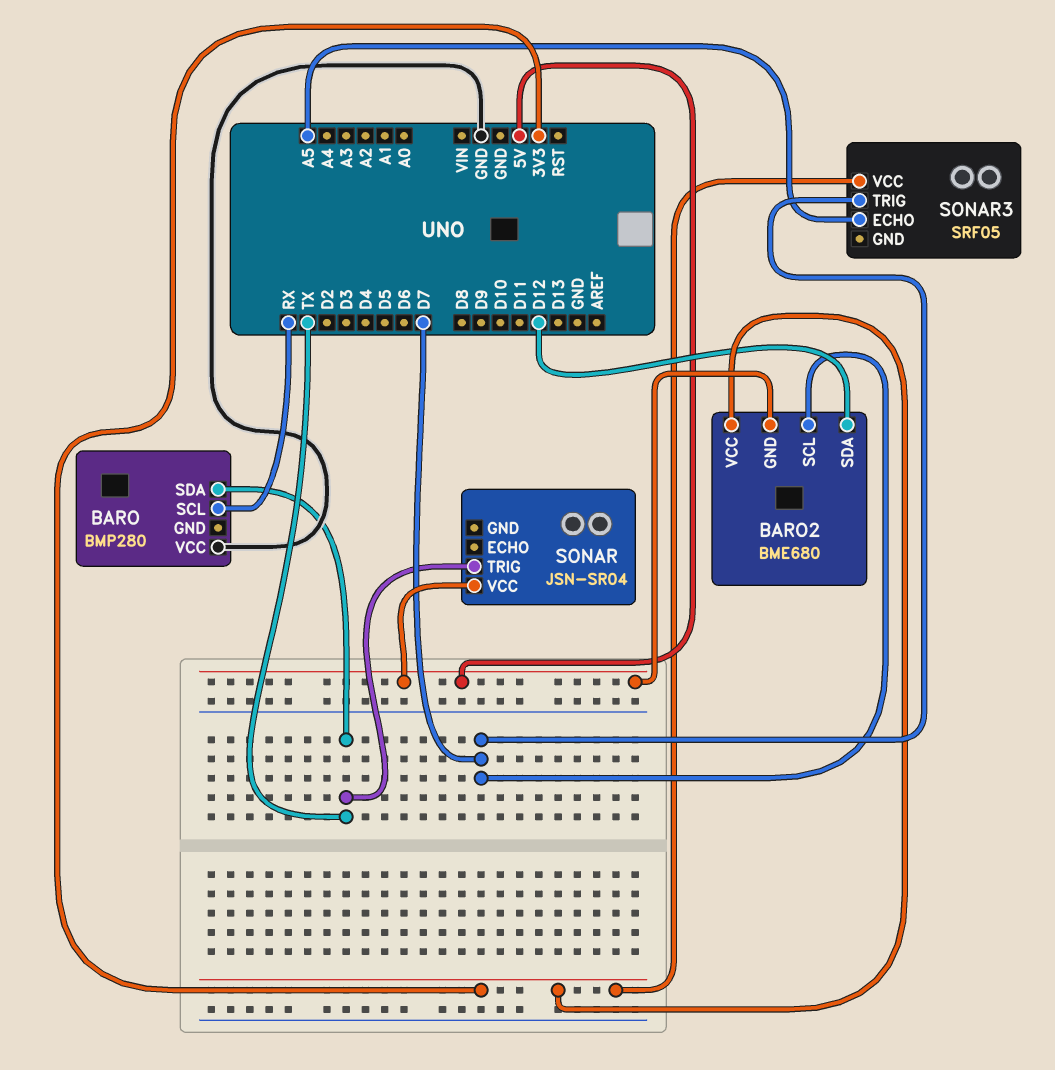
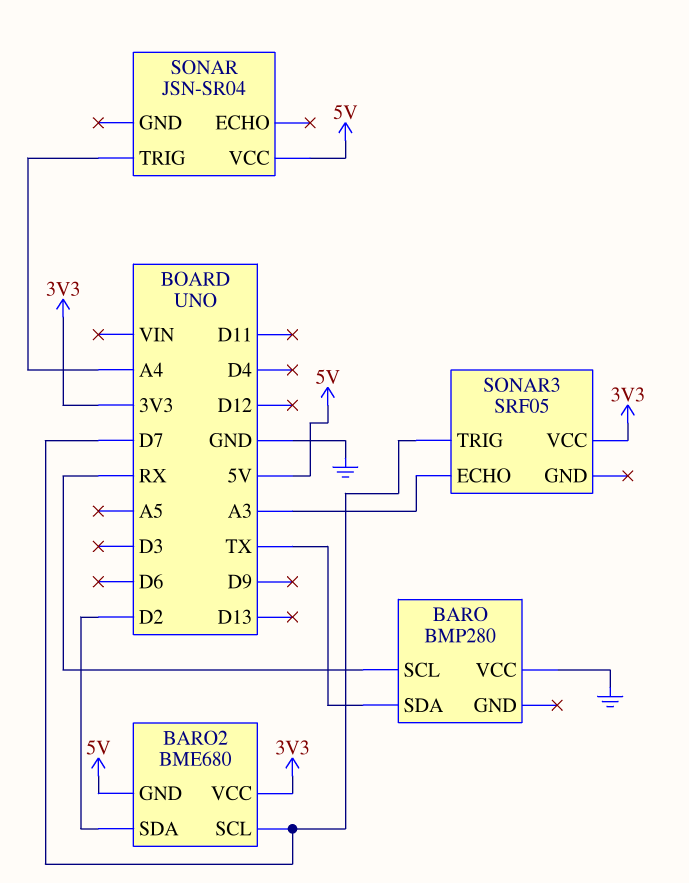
BARO2 pin SDA: D12 -> D2
SONAR pin TRIG: TX -> A4
SONAR3 pin ECHO: A5 -> A3

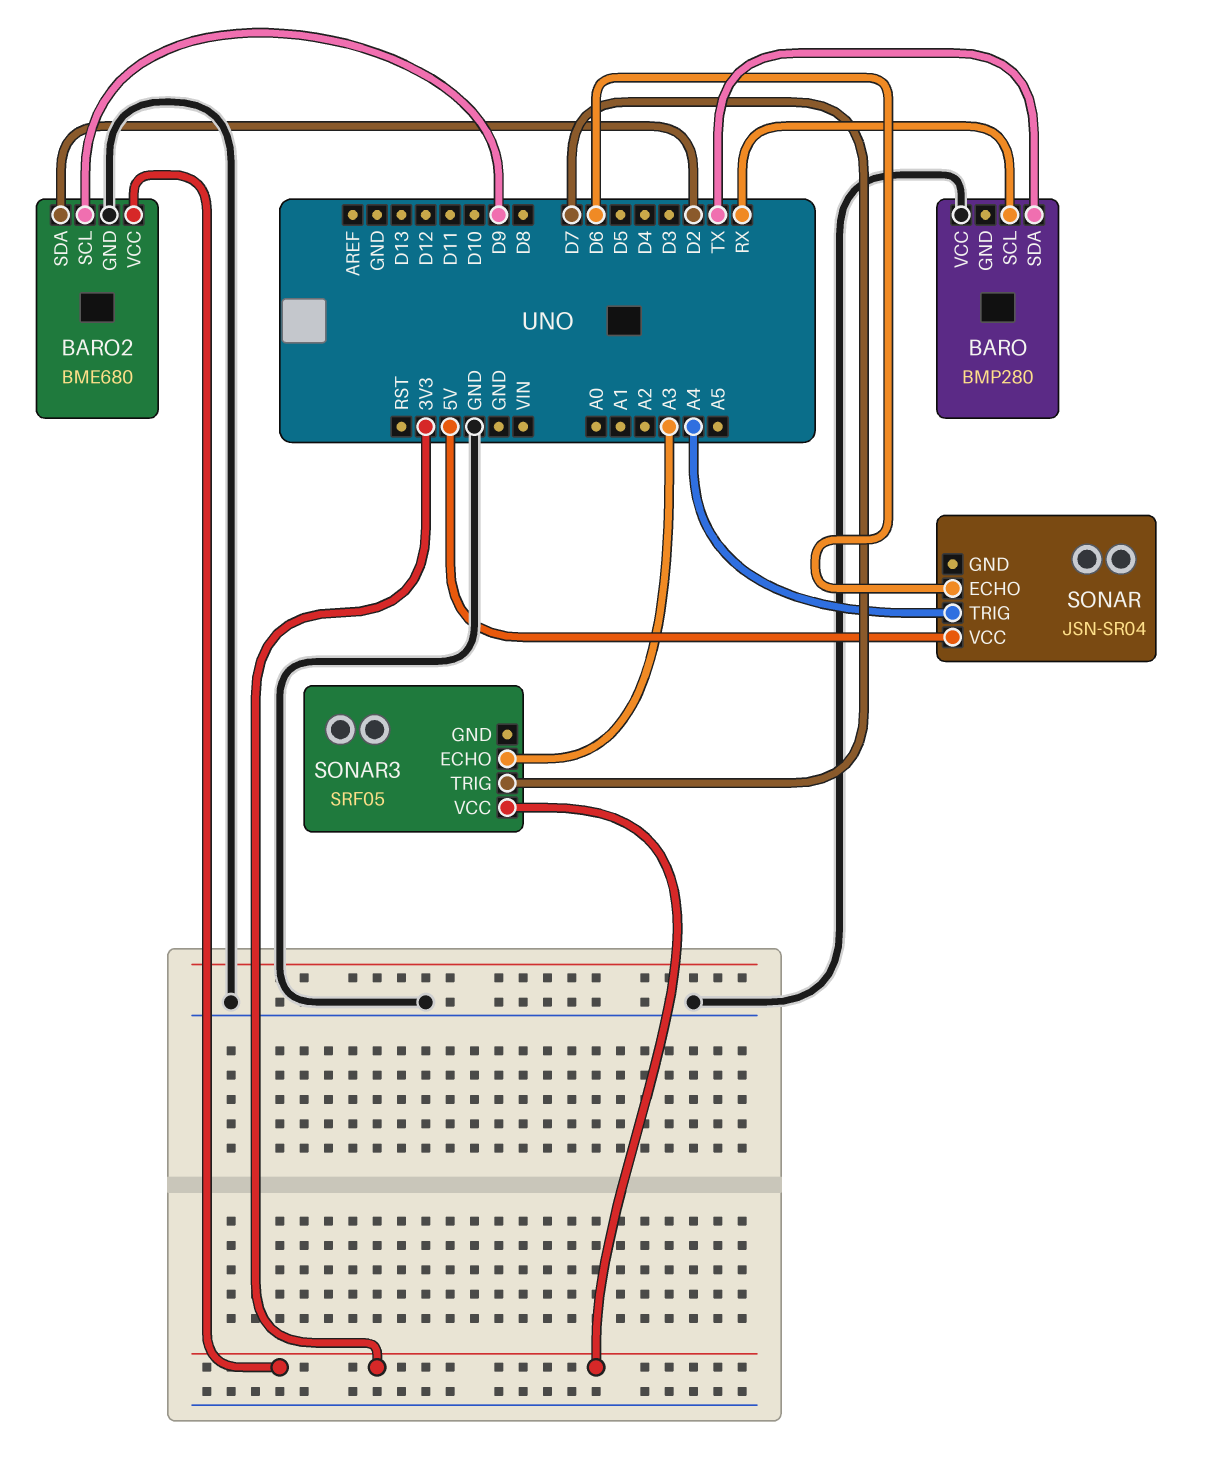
BARO2 pin GND: 5V -> GND
BARO2 pin SCL: D7 -> D9
SONAR pin ECHO: none -> D6

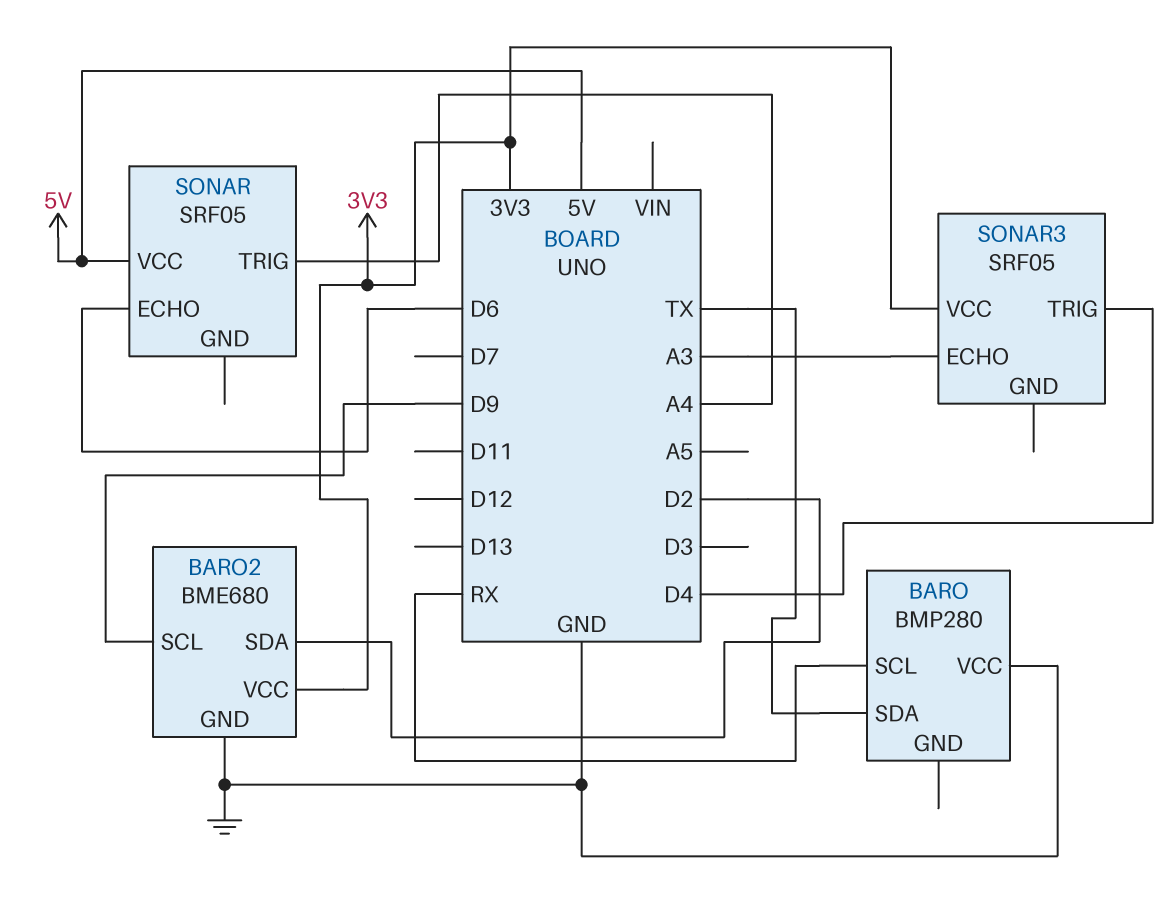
SONAR: JSN-SR04 -> SRF05
SONAR3 pin TRIG: D7 -> D4

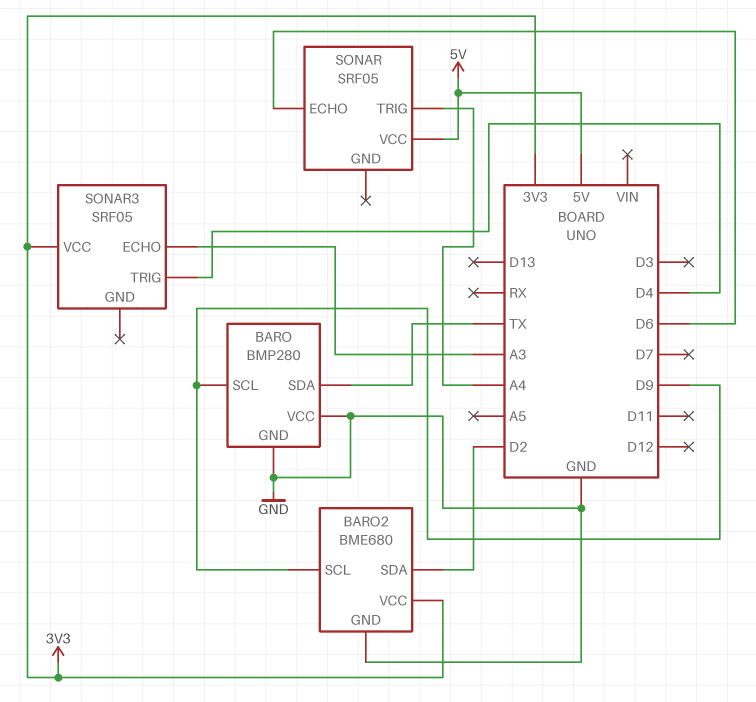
BARO pin GND: none -> GND
BARO pin SCL: RX -> D9

